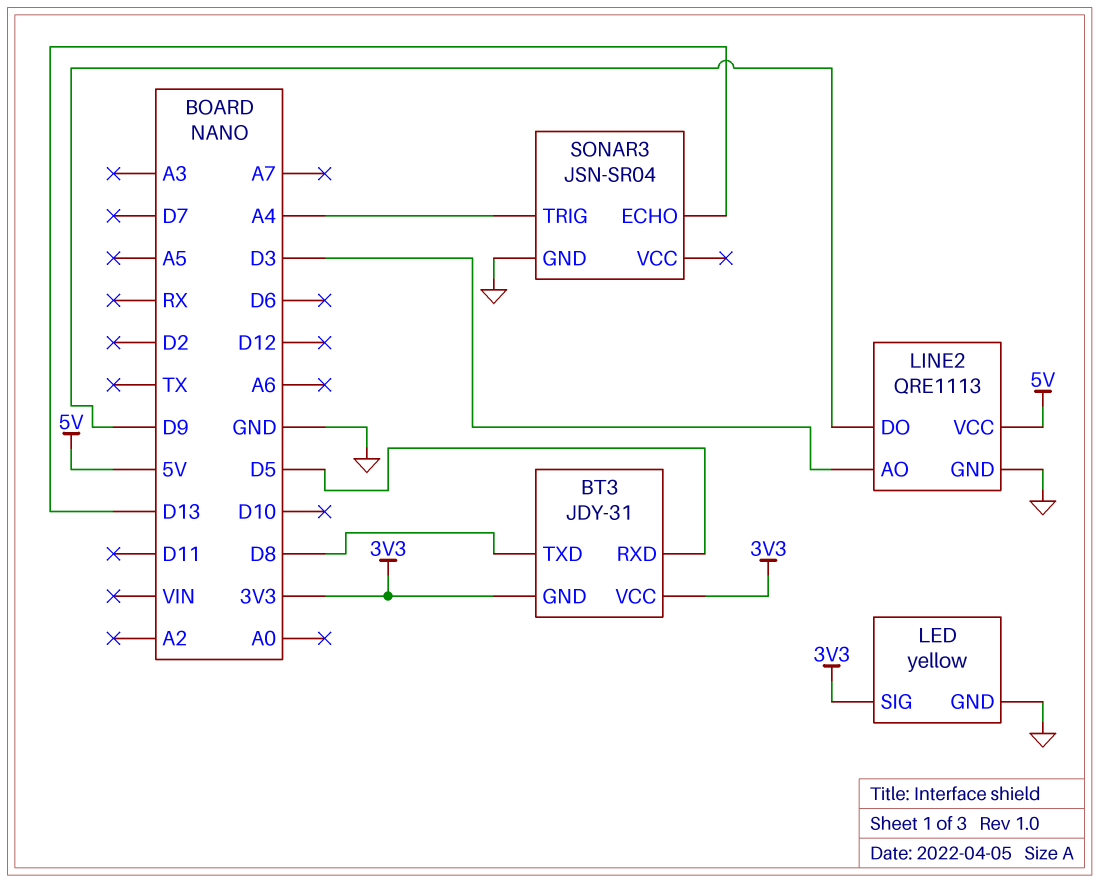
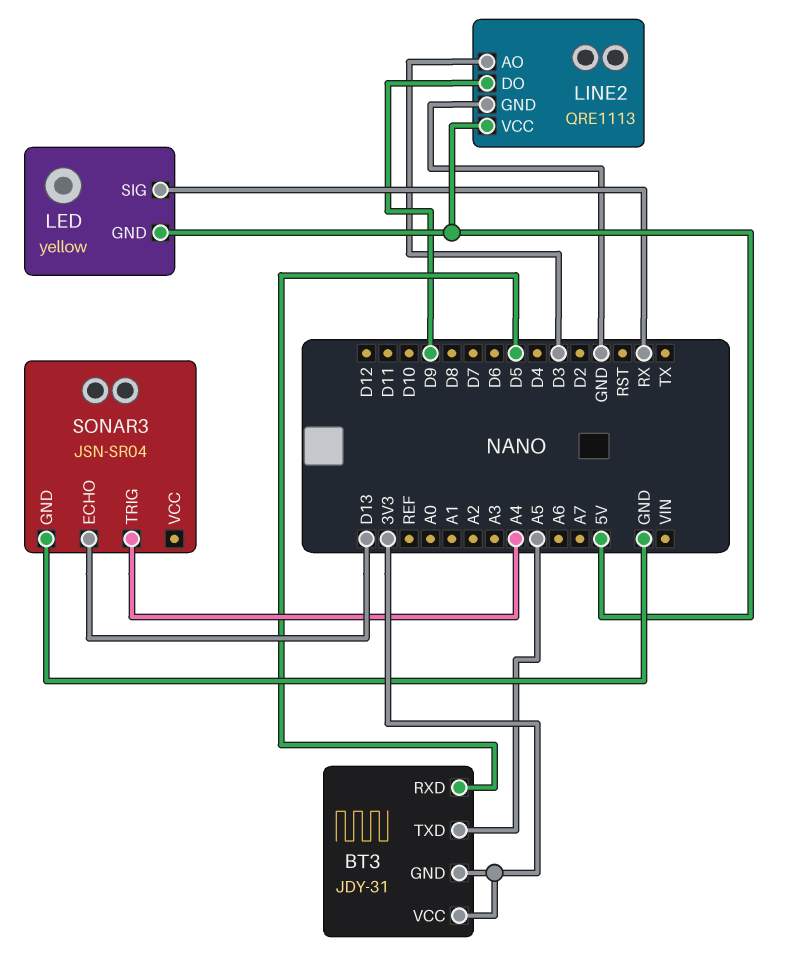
BT3 pin TXD: D8 -> A5
LED pin GND: GND -> 5V
LED pin SIG: 3V3 -> RX

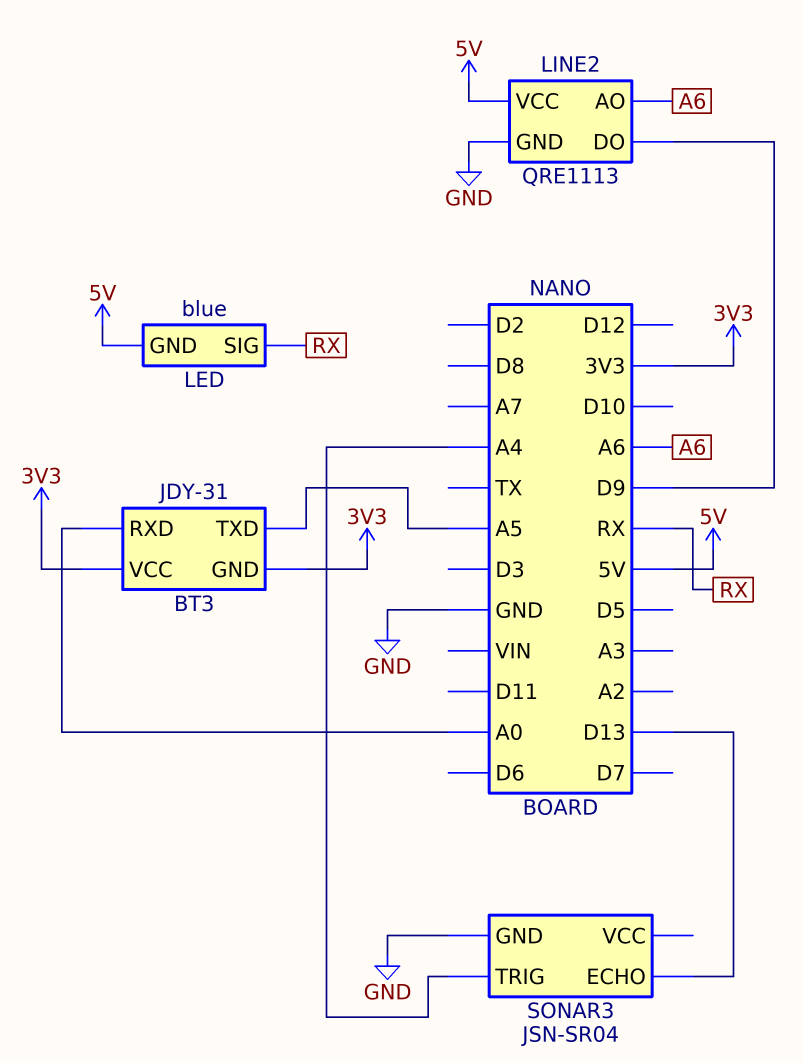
BT3 pin RXD: D5 -> A0
LED: yellow -> blue
LINE2 pin AO: D3 -> A6

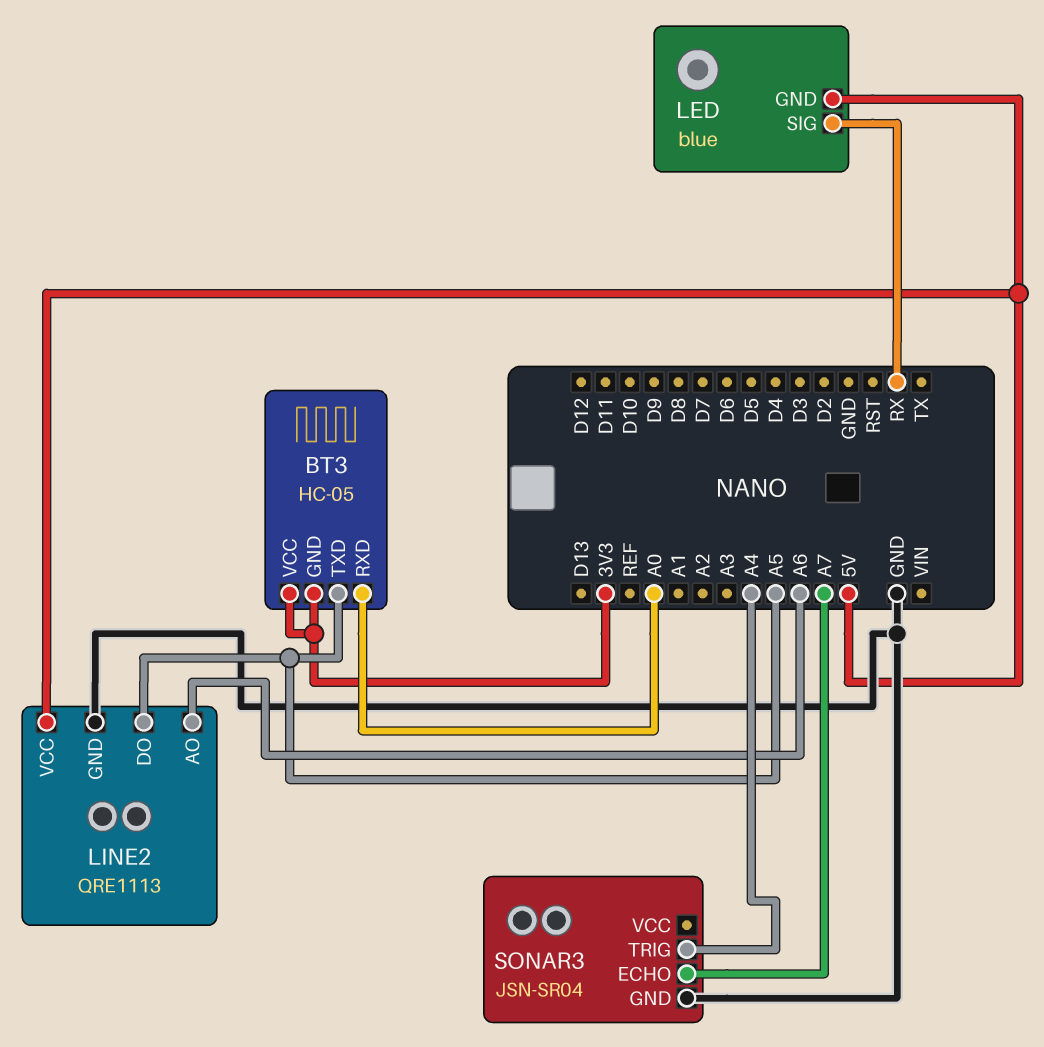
BT3: JDY-31 -> HC-05
LINE2 pin DO: D9 -> A5
SONAR3 pin ECHO: D13 -> A7

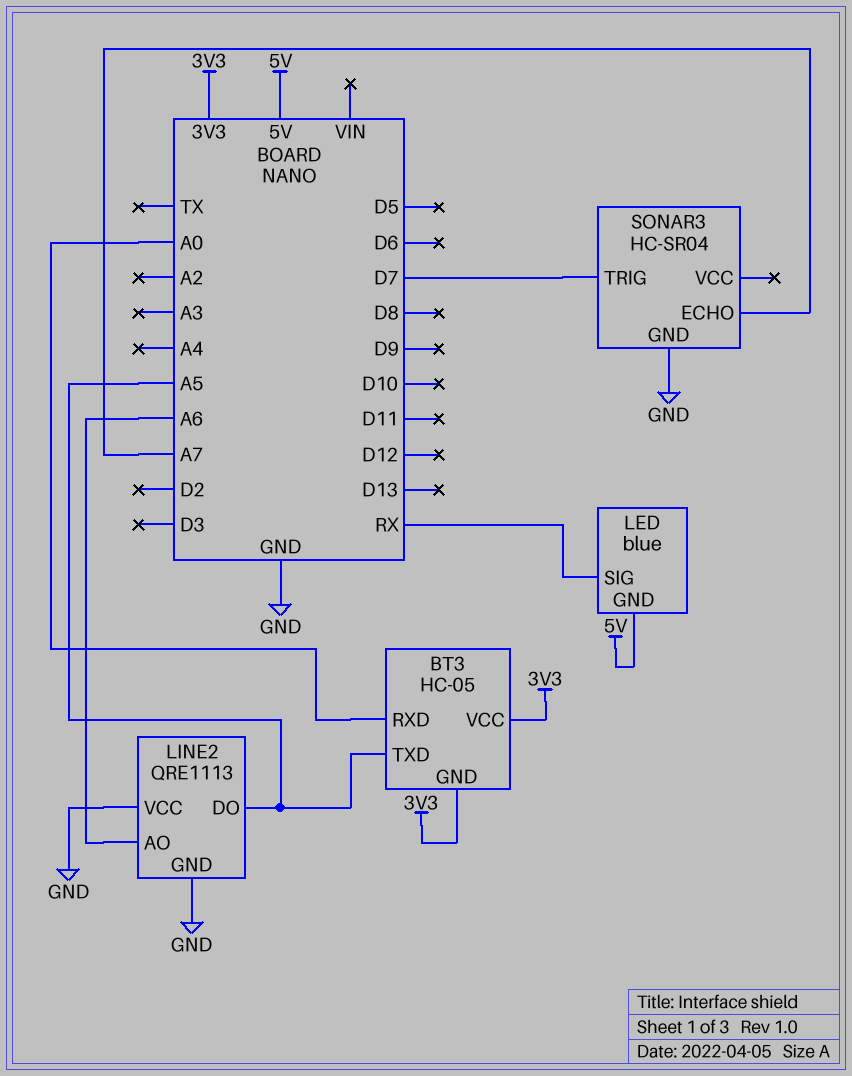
LINE2 pin VCC: 5V -> GND
SONAR3: JSN-SR04 -> HC-SR04
SONAR3 pin TRIG: A4 -> D7

